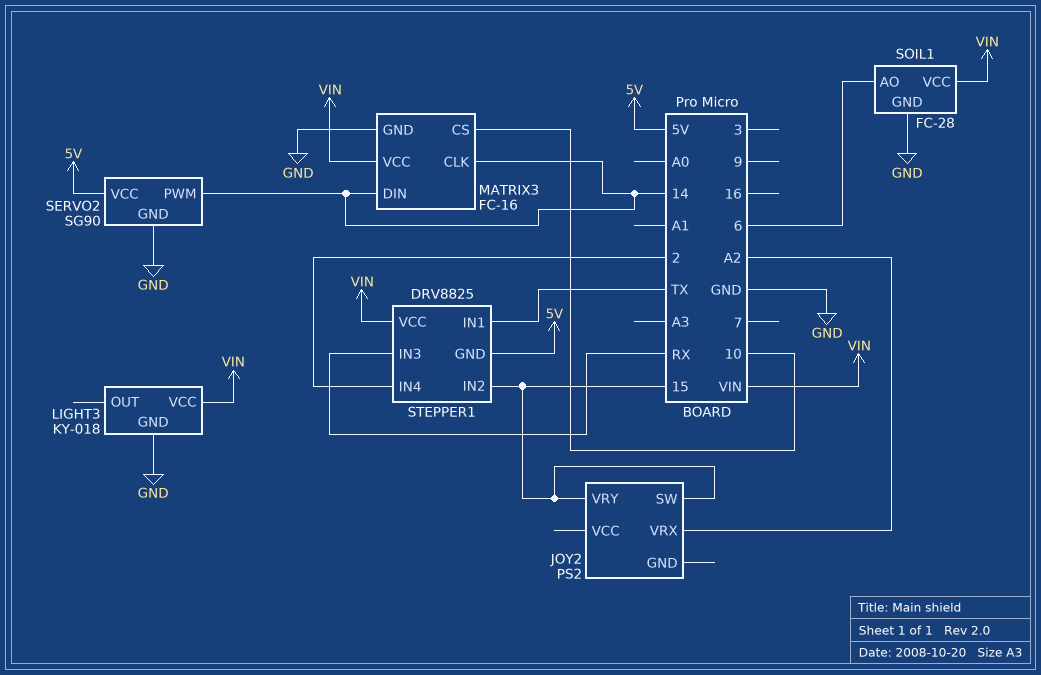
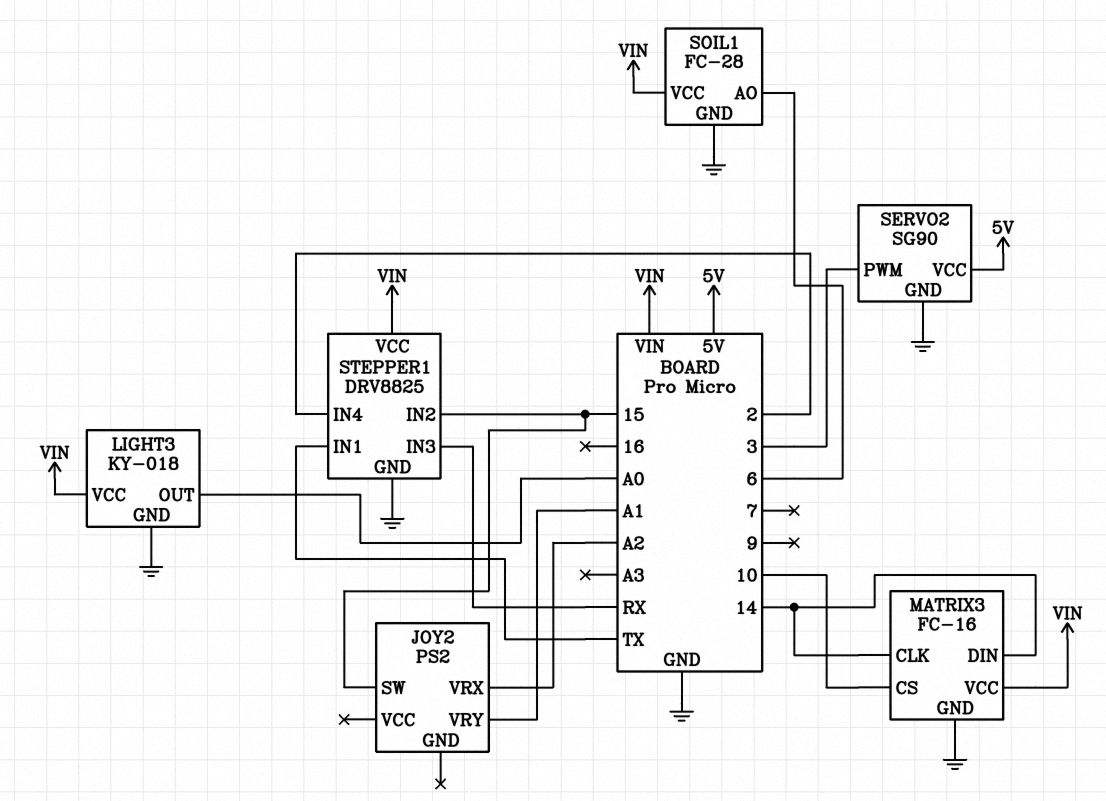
JOY2 pin VRY: 15 -> A1
LIGHT3 pin OUT: none -> A0
SERVO2 pin PWM: 14 -> 3
STEPPER1 pin GND: 5V -> GND

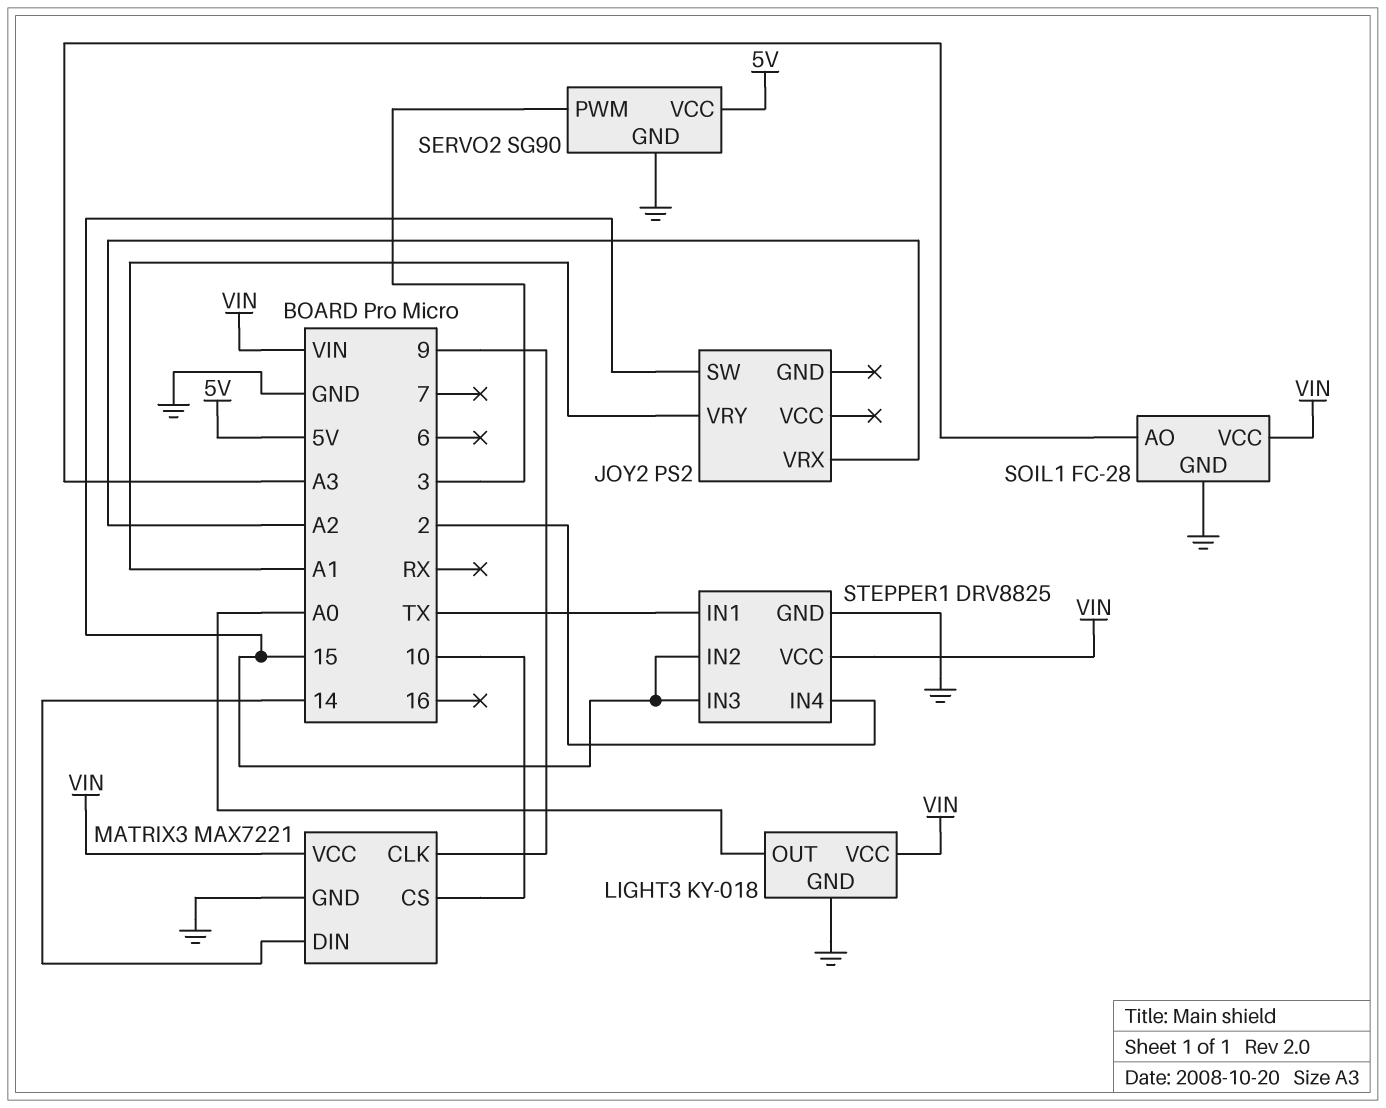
MATRIX3: FC-16 -> MAX7221
MATRIX3 pin CLK: 14 -> 9
SOIL1 pin AO: 6 -> A3
STEPPER1 pin IN3: RX -> 15

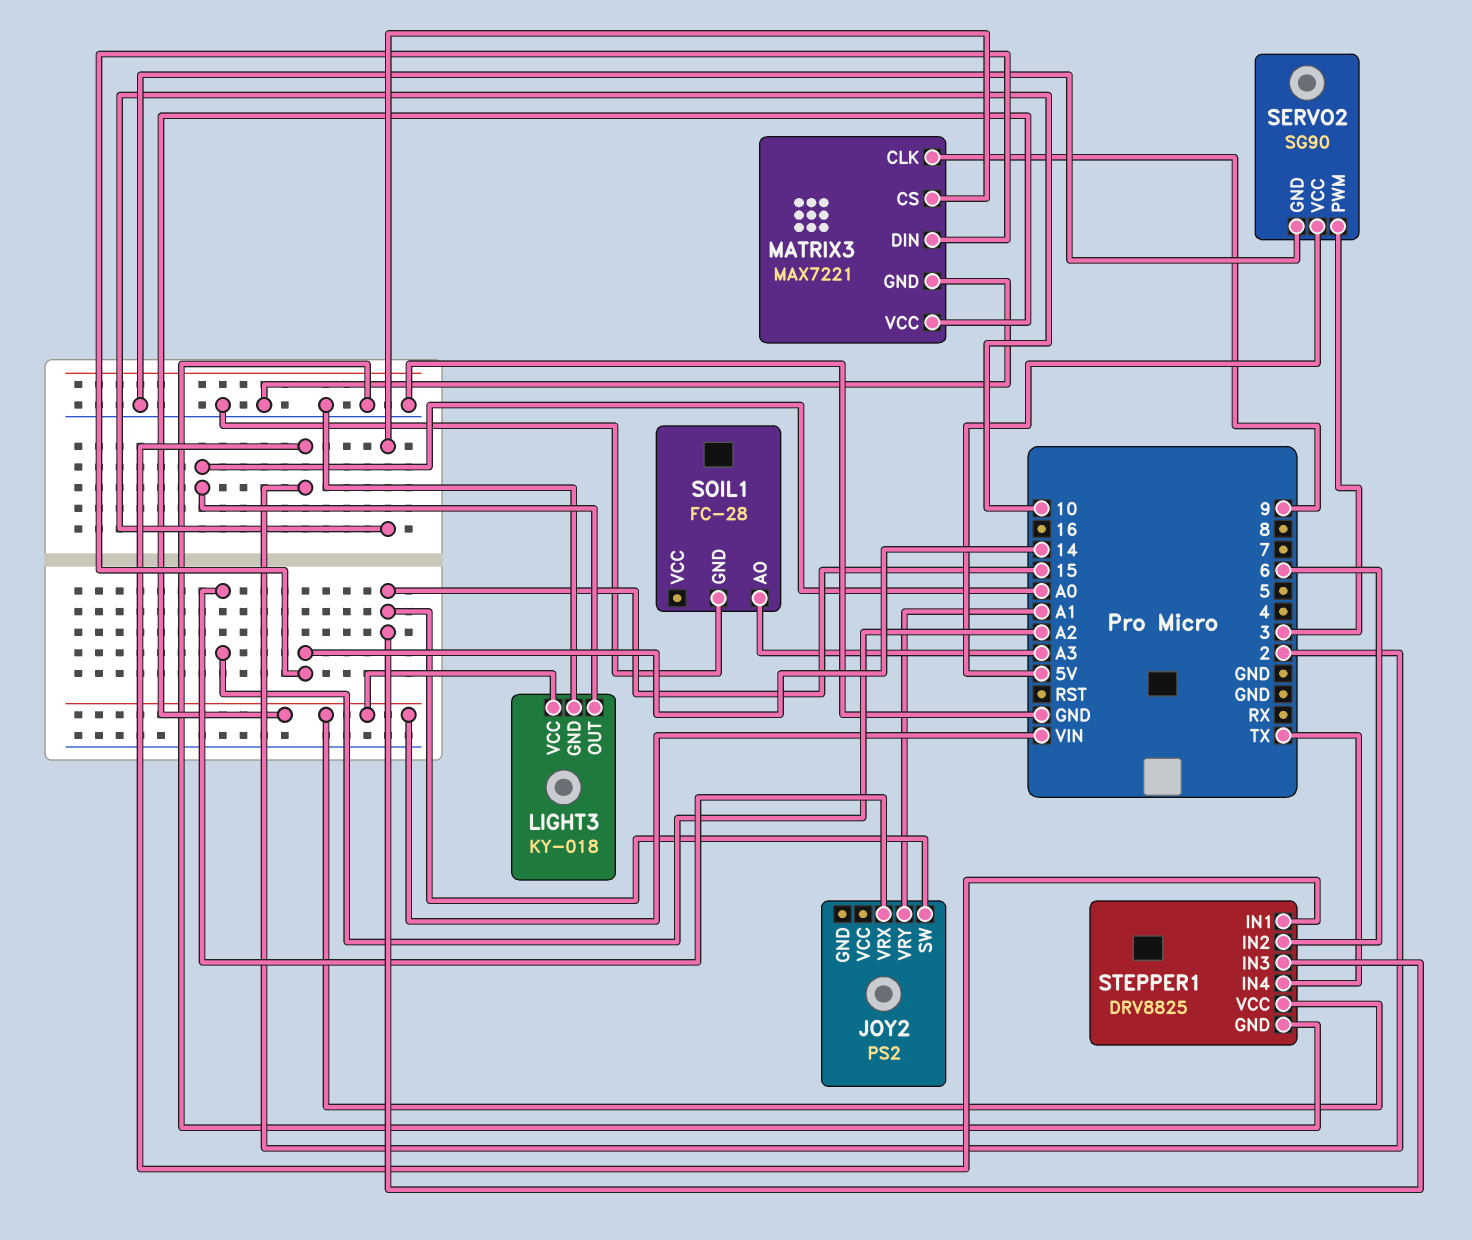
SOIL1 pin VCC: VIN -> none
STEPPER1 pin IN1: TX -> 2
STEPPER1 pin IN2: 15 -> 6
STEPPER1 pin IN4: 2 -> TX

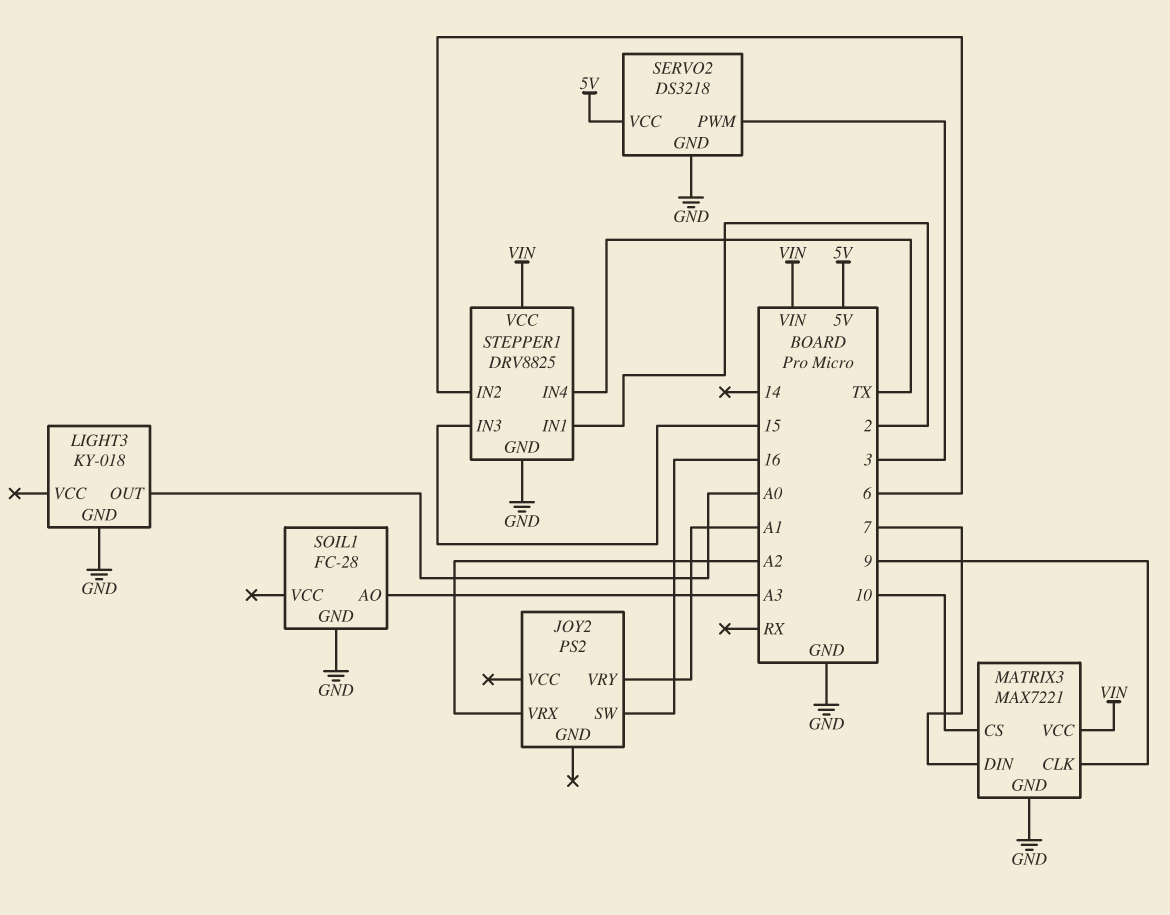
JOY2 pin SW: 15 -> 16
LIGHT3 pin VCC: VIN -> none
MATRIX3 pin DIN: 14 -> 7
SERVO2: SG90 -> DS3218

